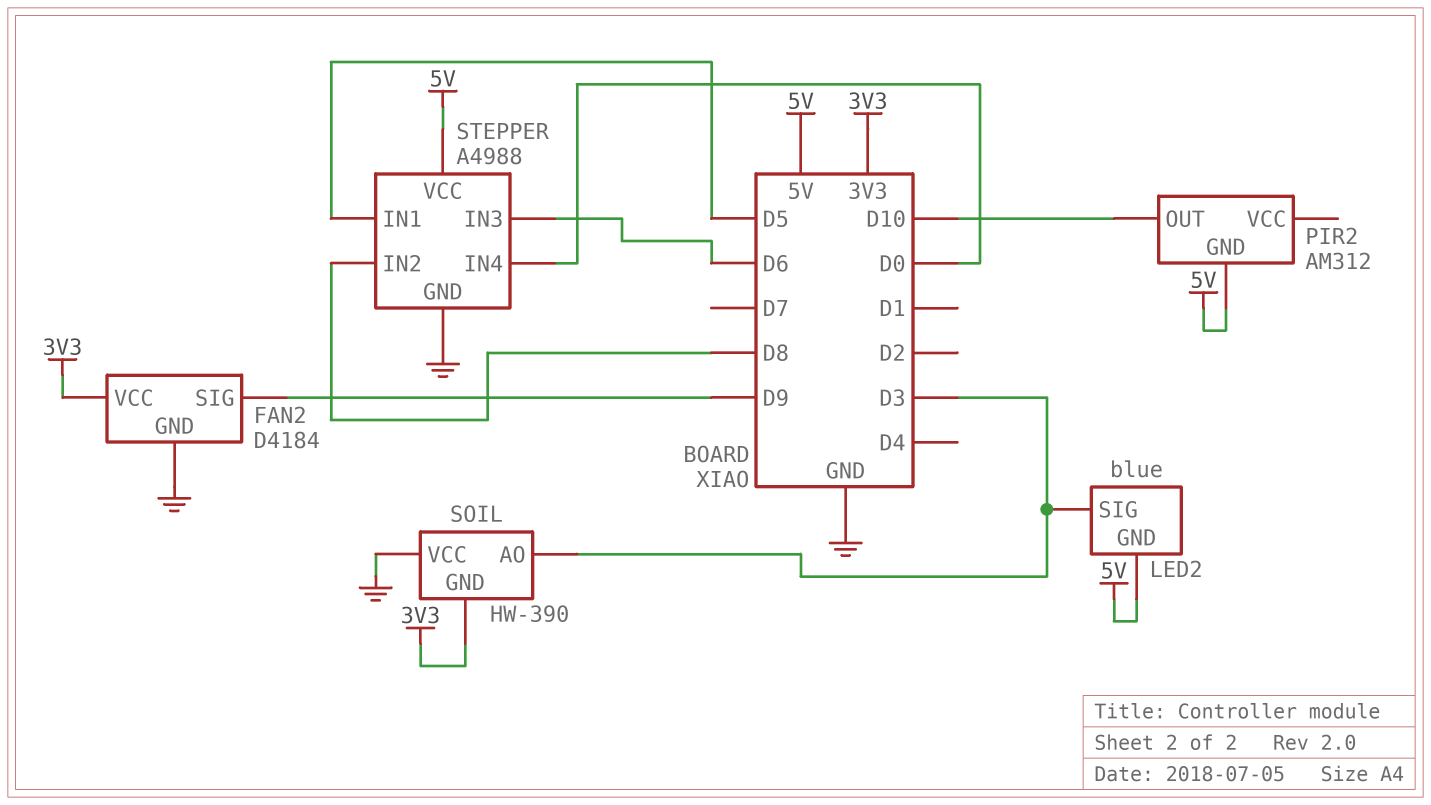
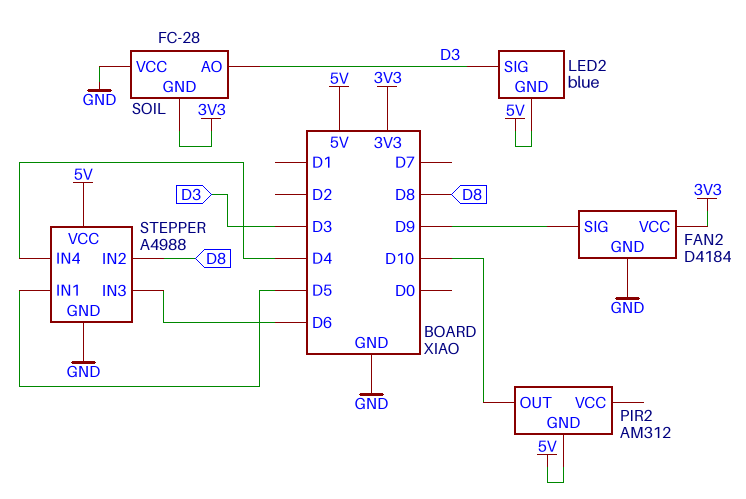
SOIL: HW-390 -> FC-28
STEPPER pin IN4: D0 -> D4

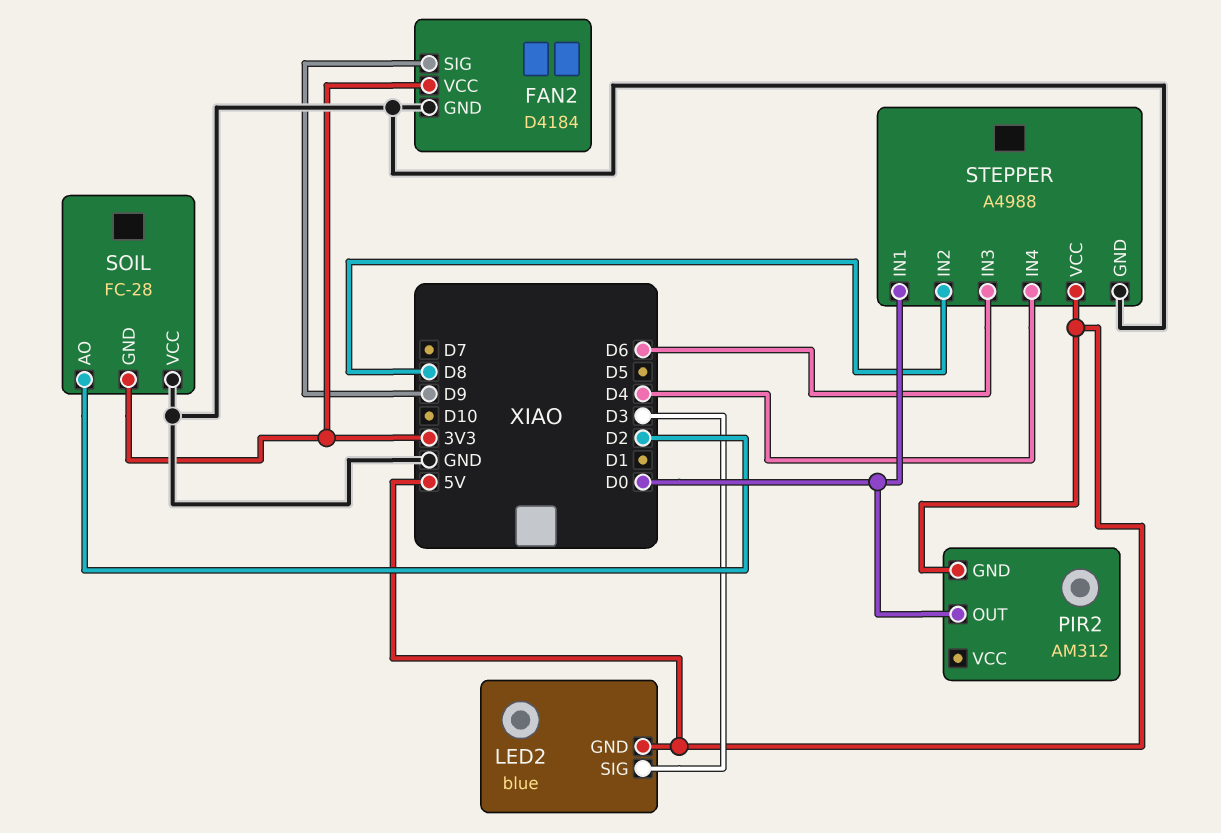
PIR2 pin OUT: D10 -> D0
SOIL pin AO: D3 -> D2
STEPPER pin IN1: D5 -> D0

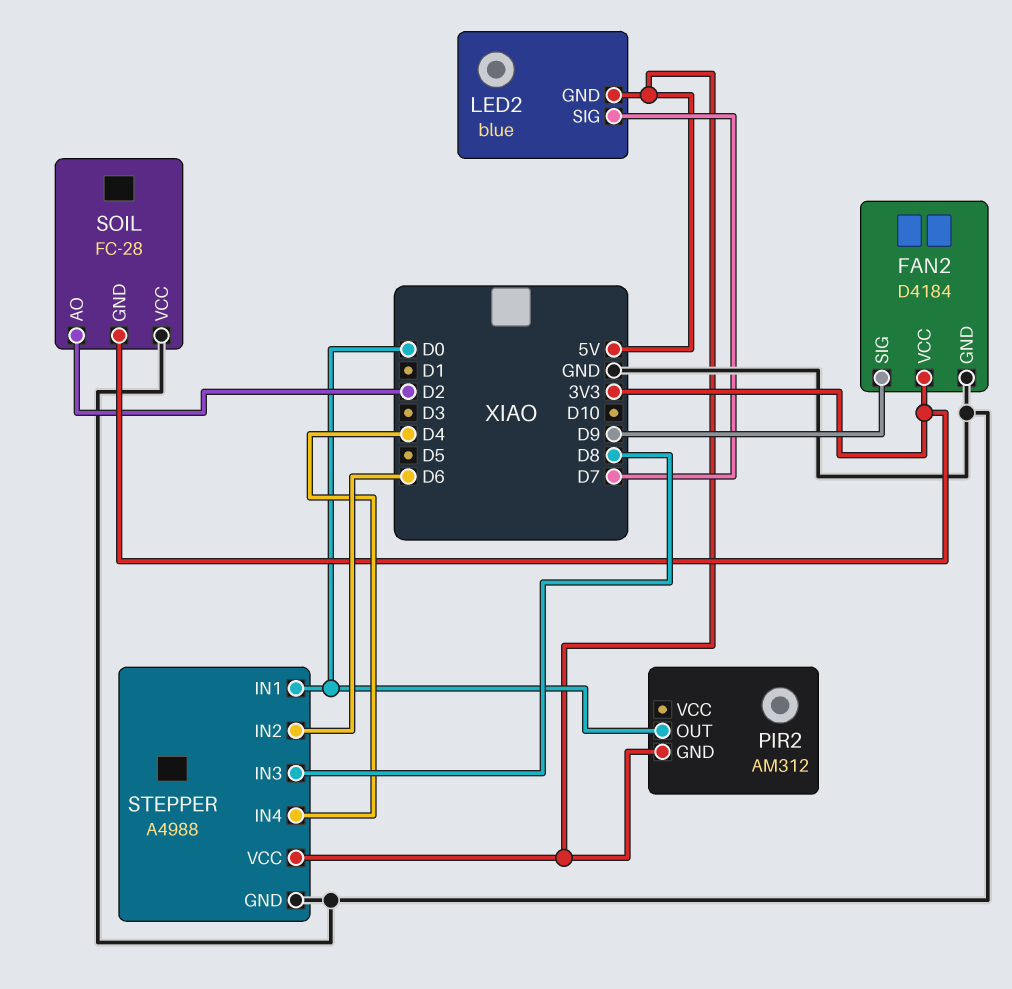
LED2 pin SIG: D3 -> D7
STEPPER pin IN2: D8 -> D6
STEPPER pin IN3: D6 -> D8

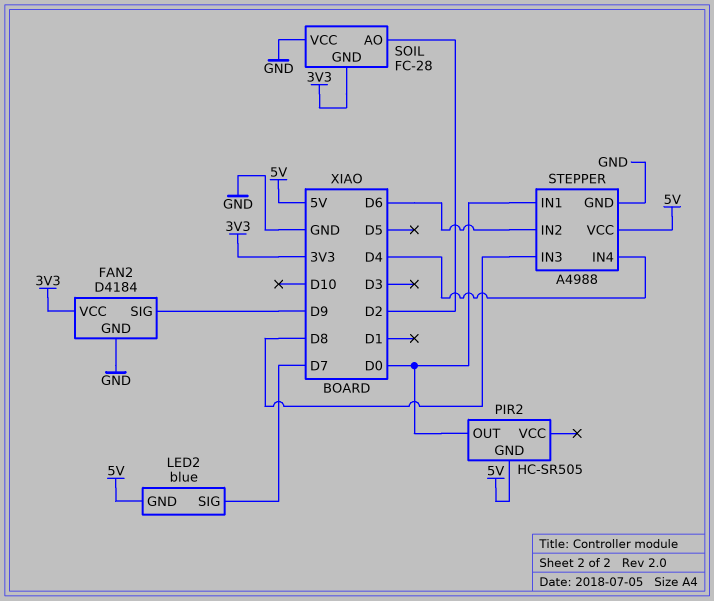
PIR2: AM312 -> HC-SR505

